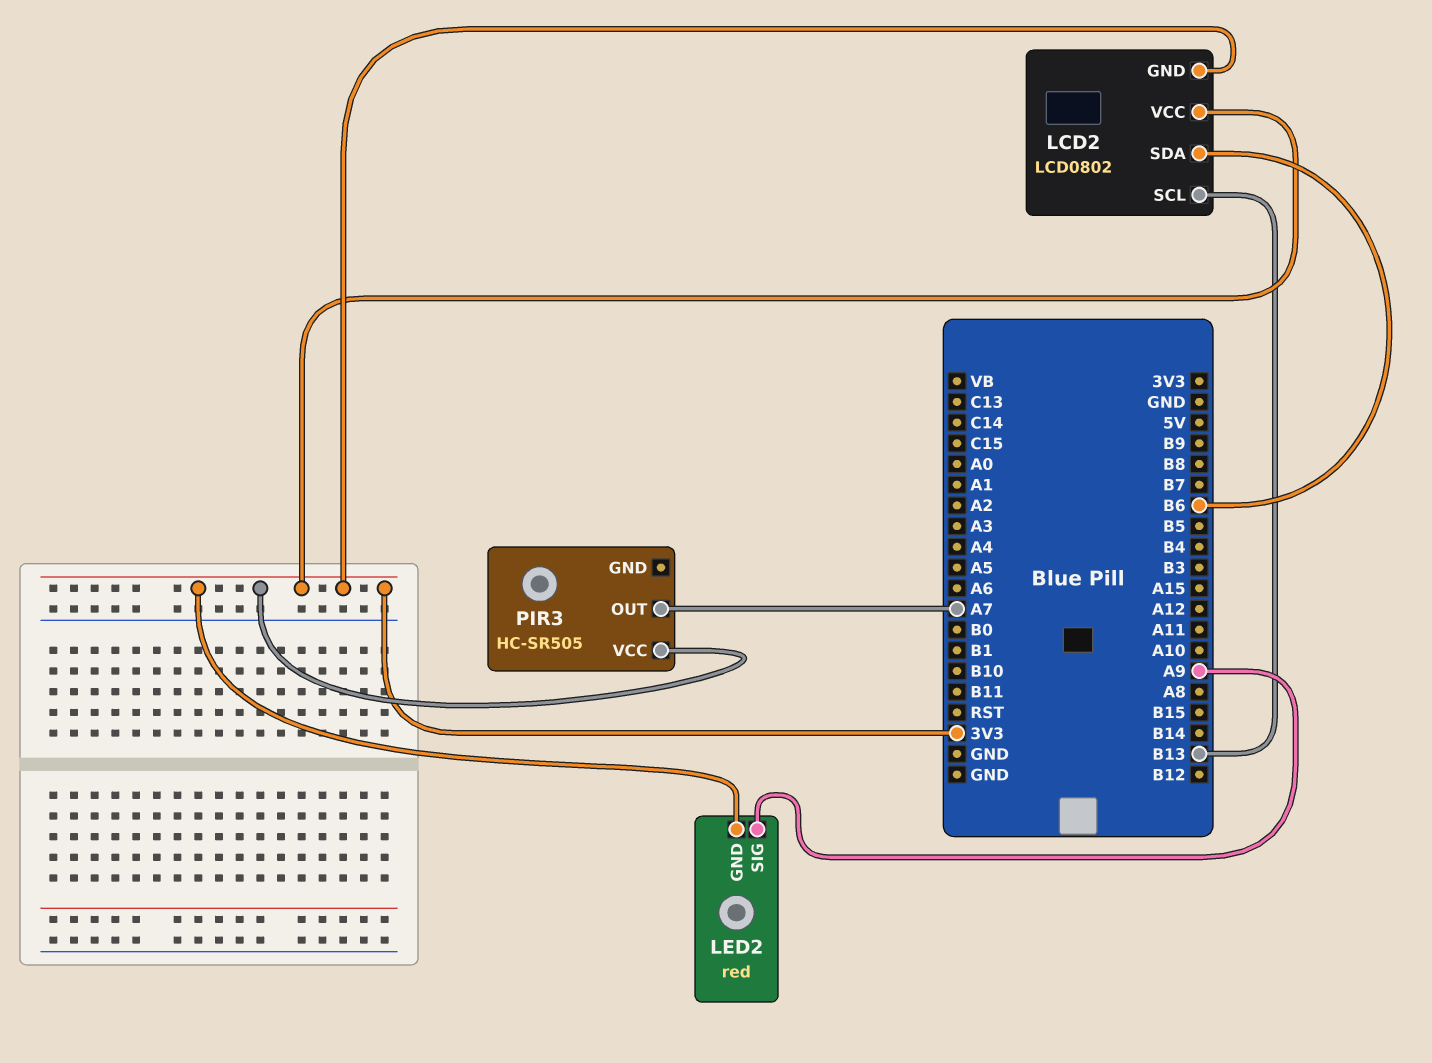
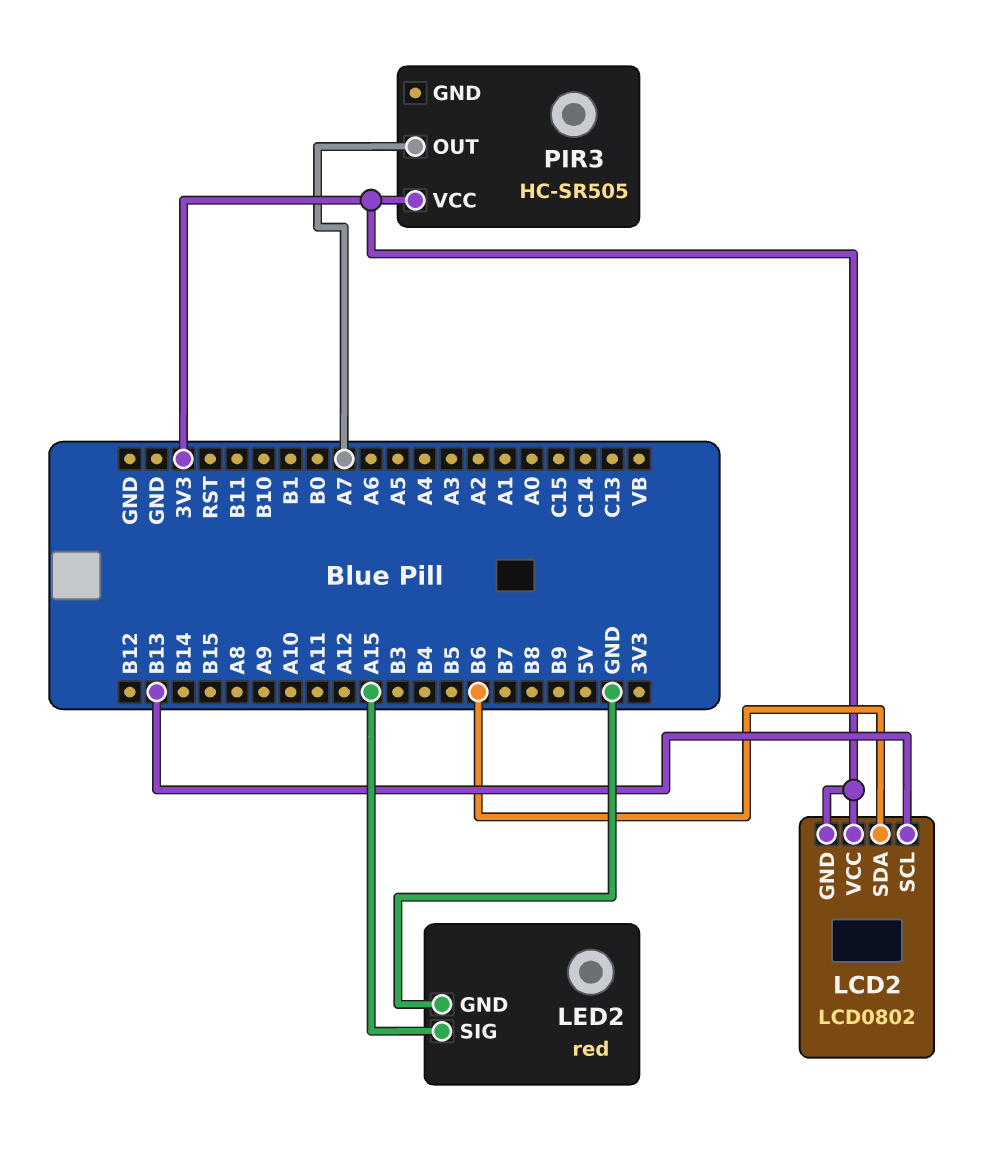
LED2 pin GND: 3V3 -> GND
LED2 pin SIG: A9 -> A15

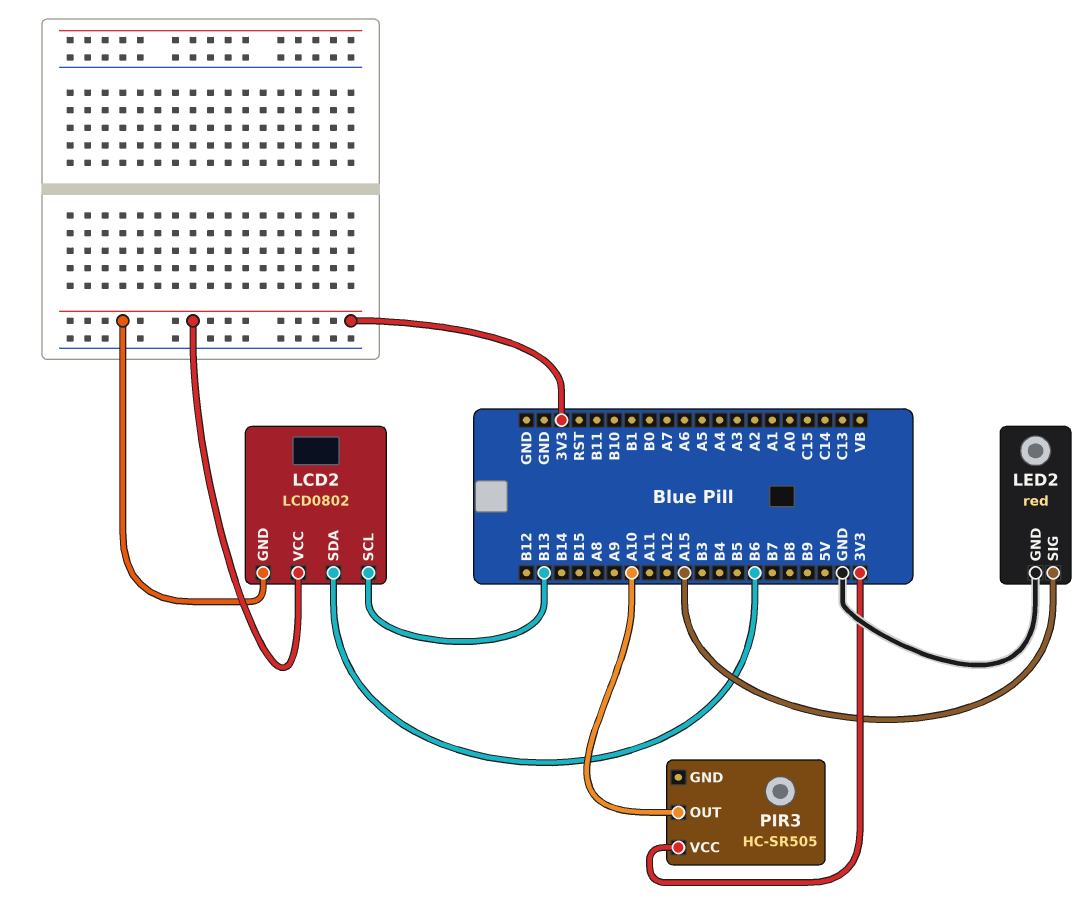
PIR3 pin OUT: A7 -> A10

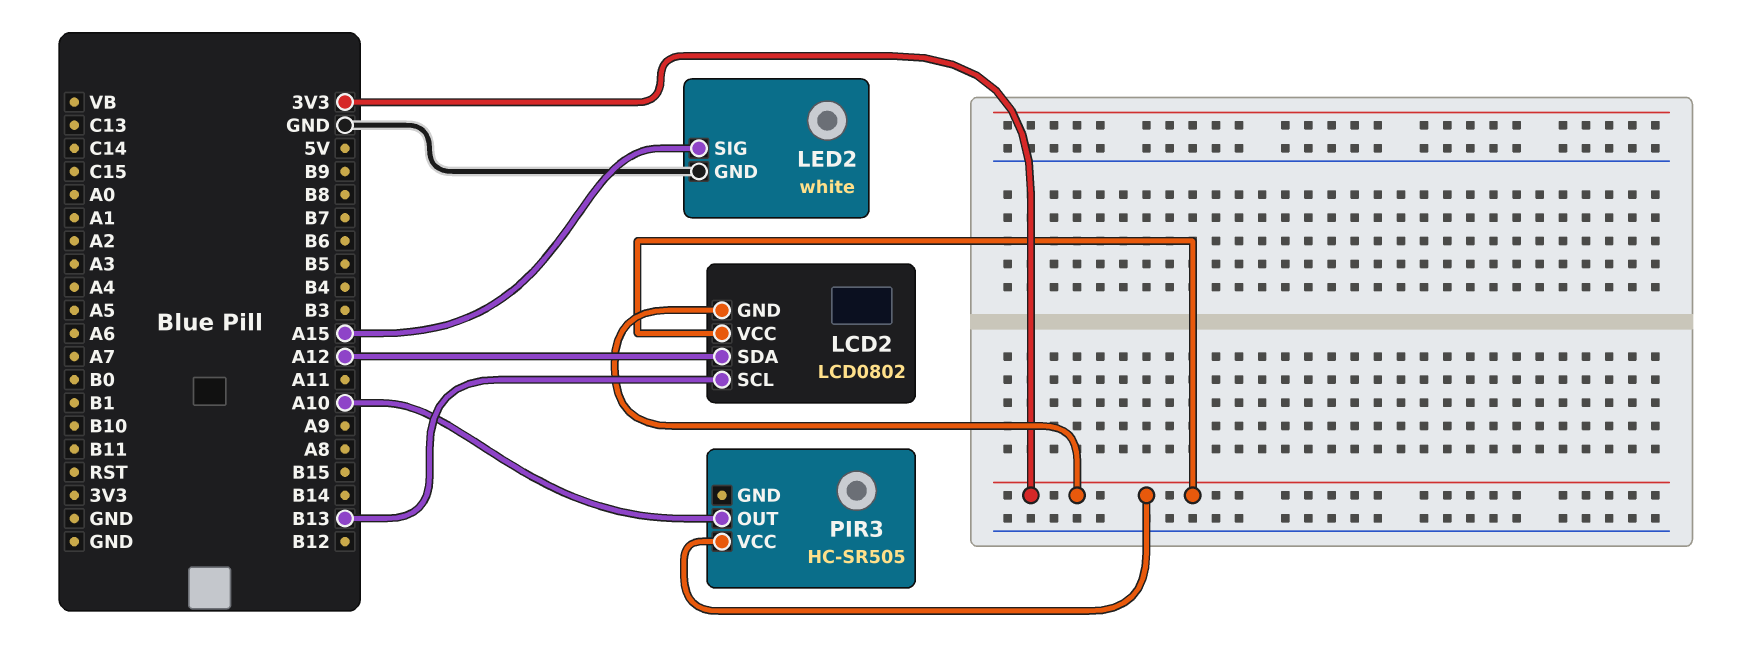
LCD2 pin SDA: B6 -> A12
LED2: red -> white

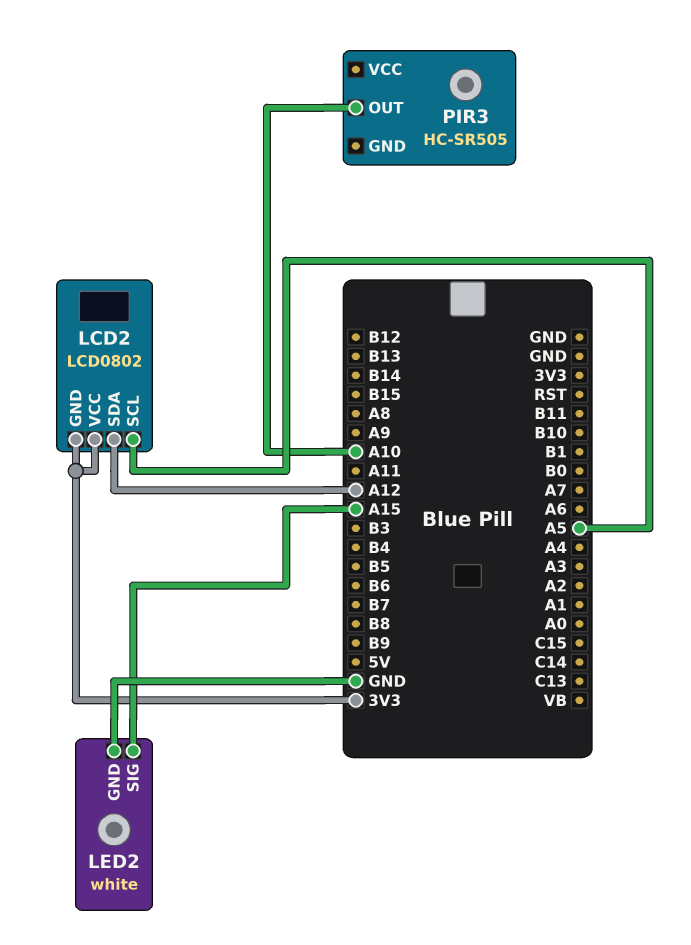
LCD2 pin SCL: B13 -> A5
PIR3 pin VCC: 3V3 -> none

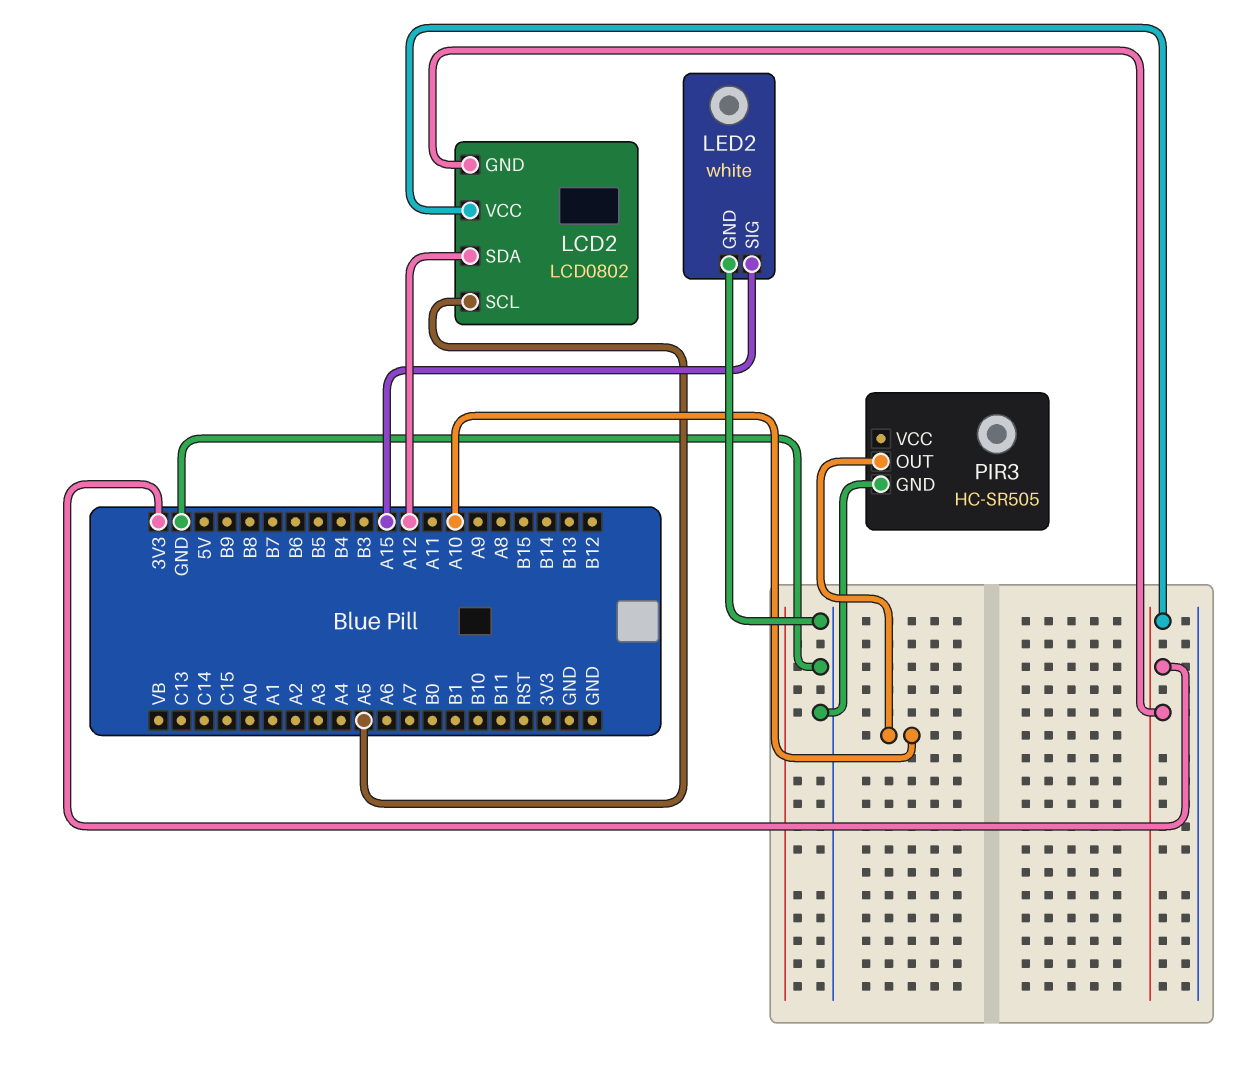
PIR3 pin GND: none -> GND

